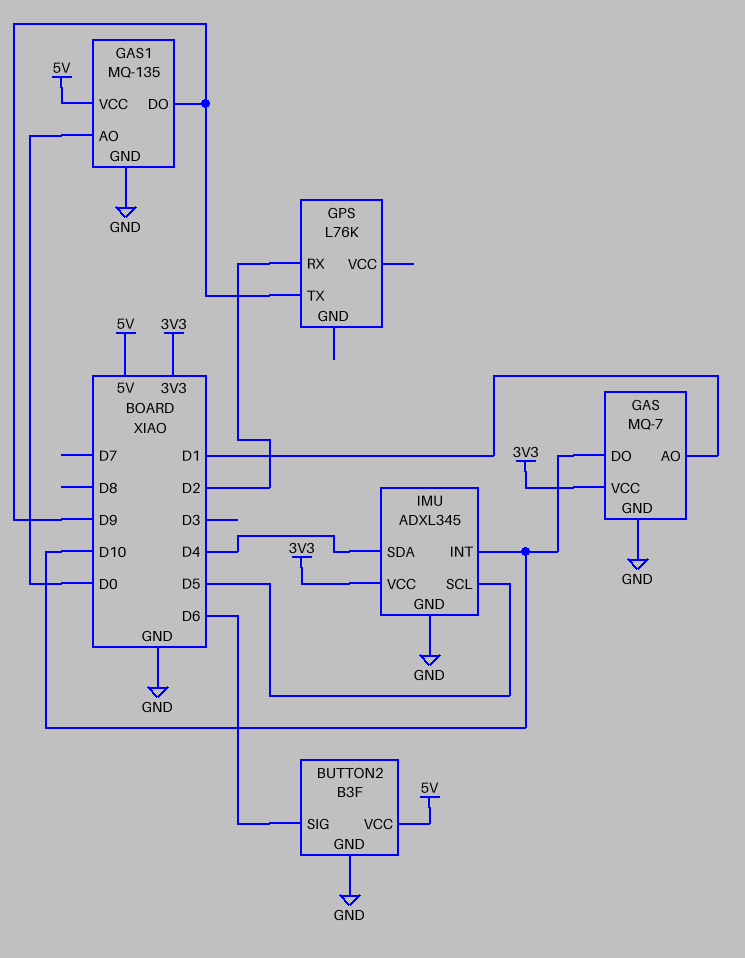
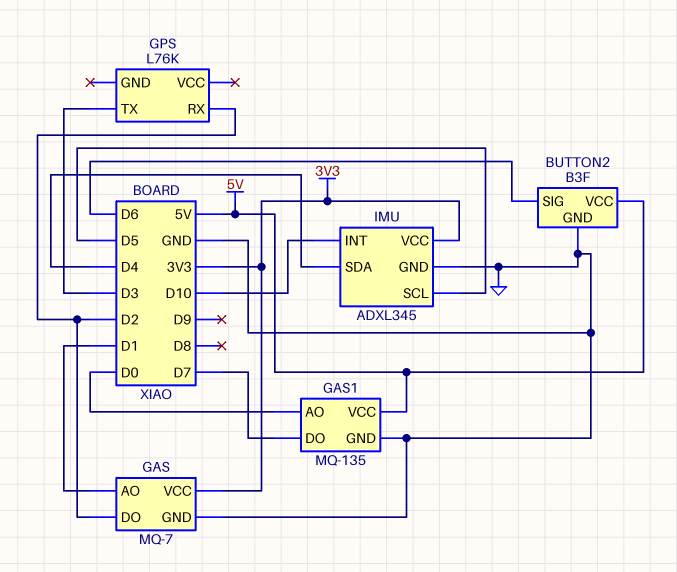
GAS pin DO: D10 -> D2
GAS1 pin DO: D9 -> D7
GPS pin TX: D9 -> D3

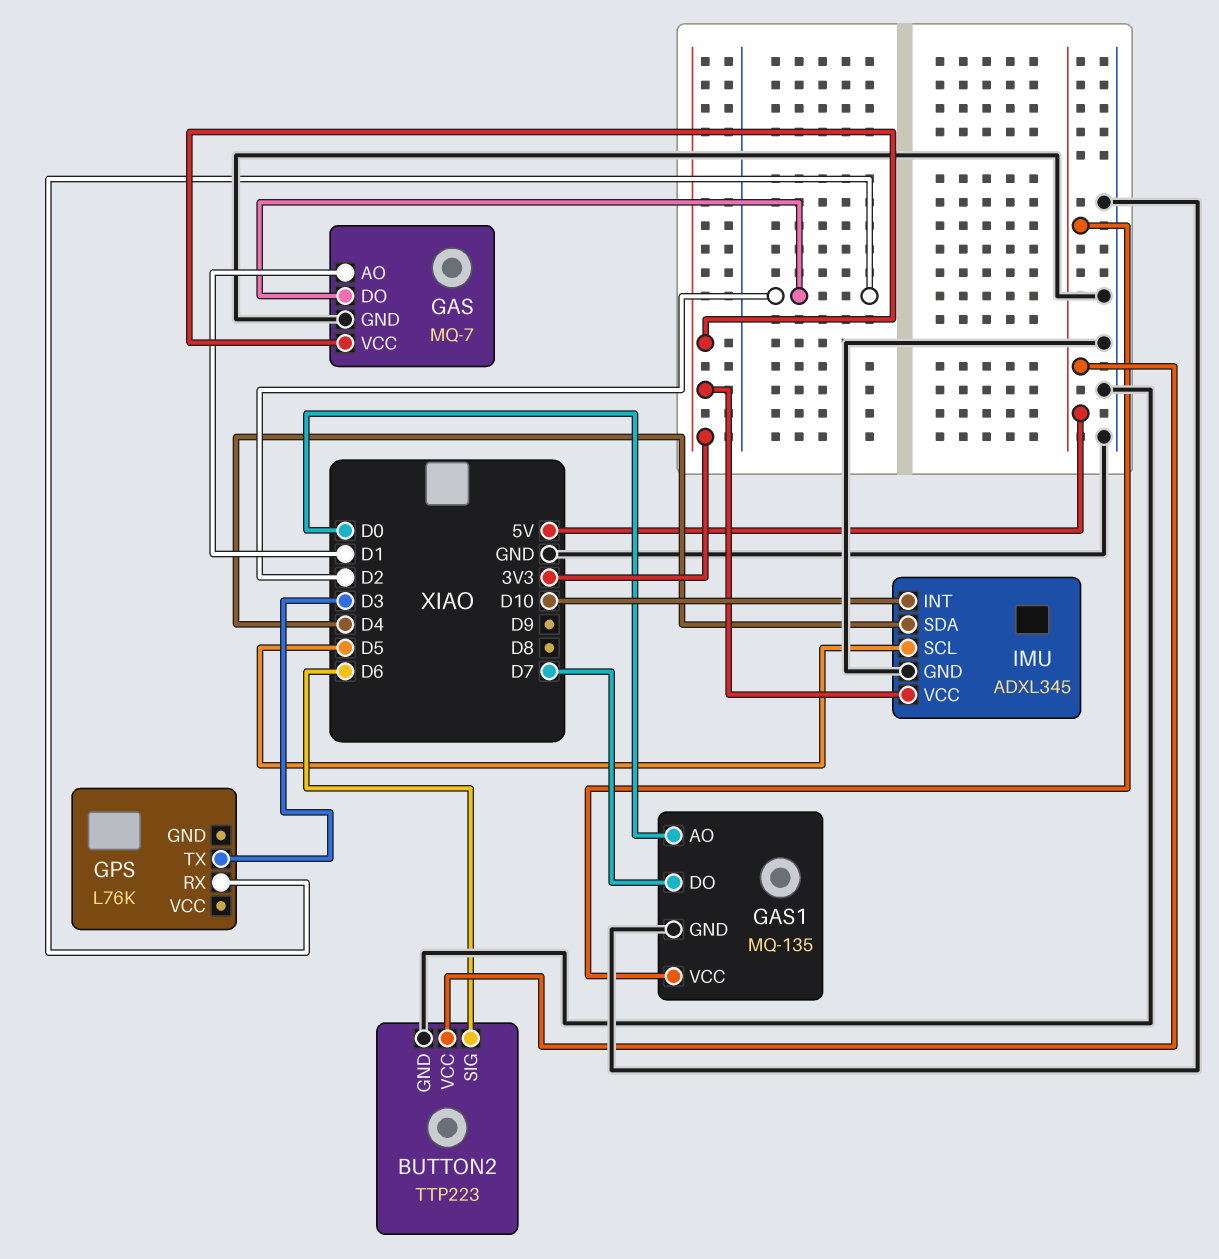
BUTTON2: B3F -> TTP223

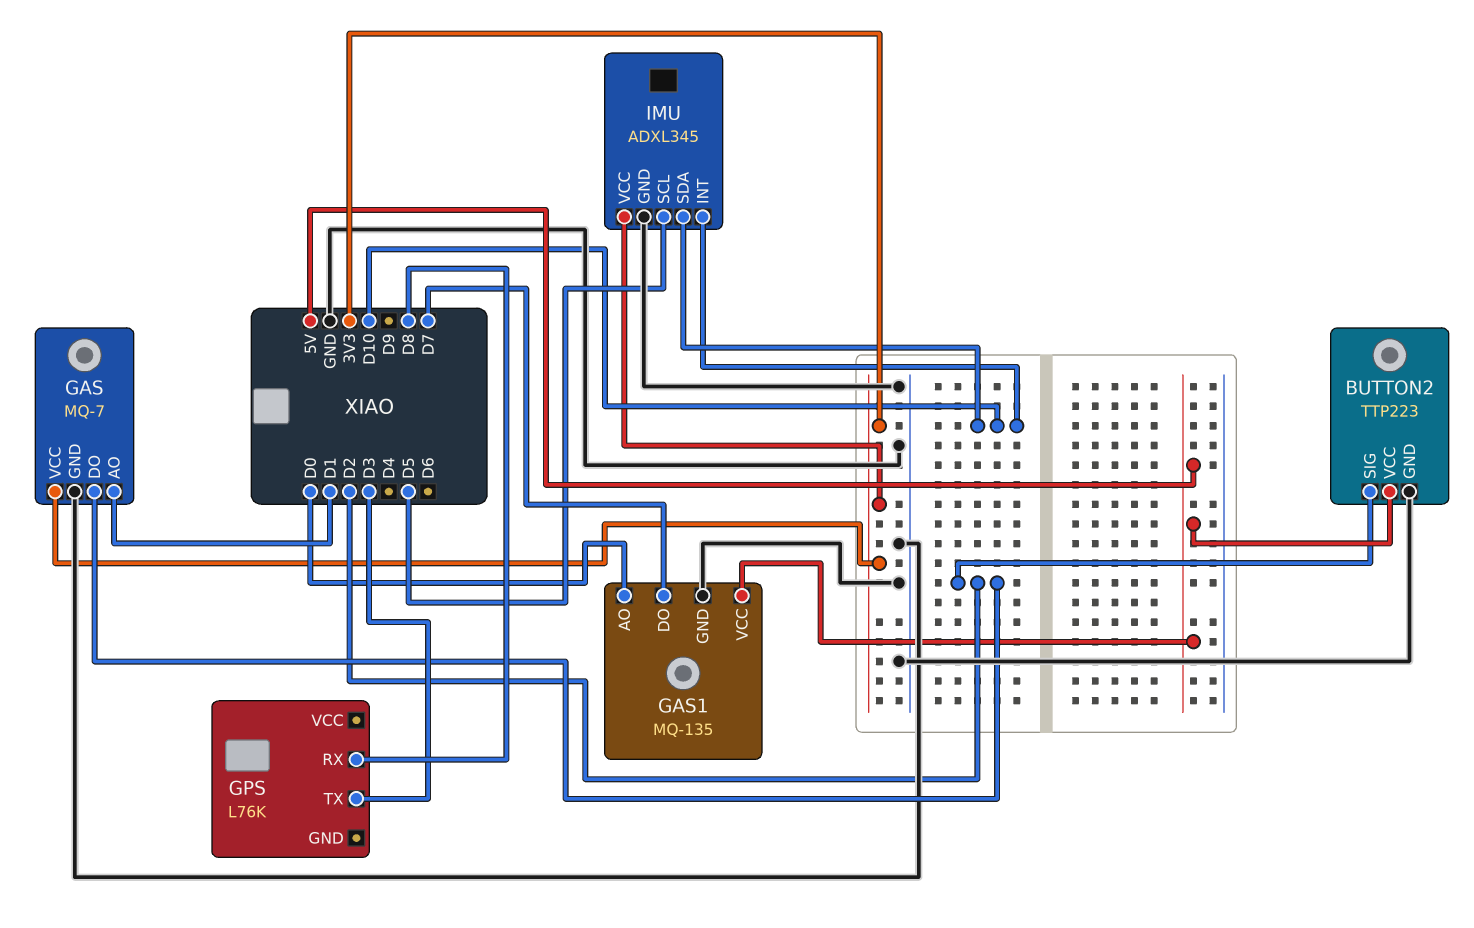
BUTTON2 pin SIG: D6 -> D2
GPS pin RX: D2 -> D8
IMU pin SDA: D4 -> D10

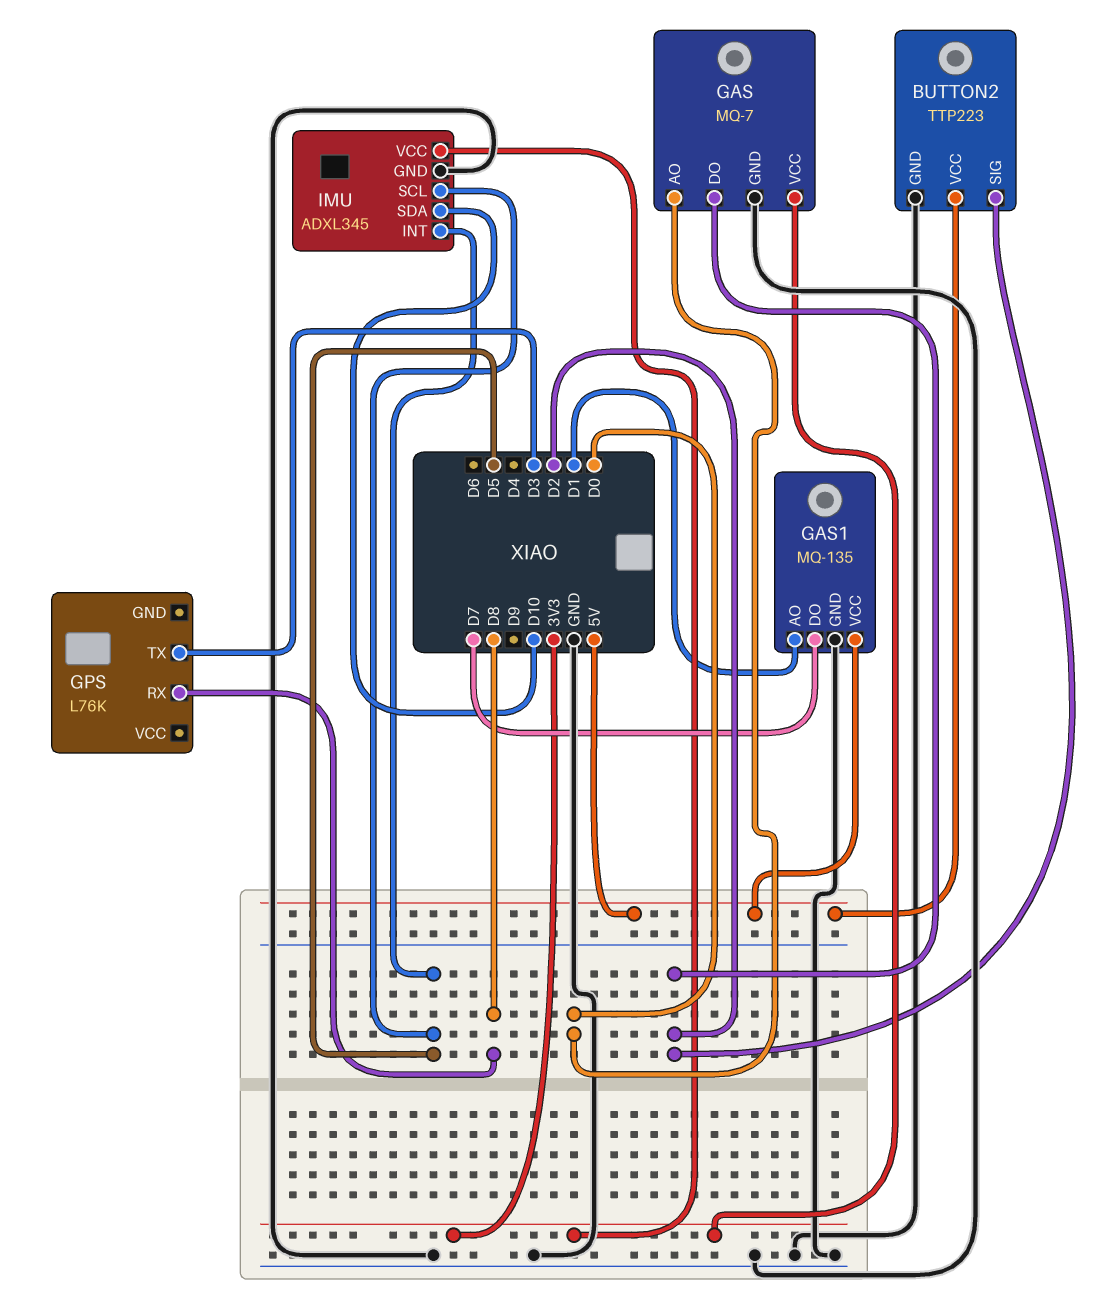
GAS pin AO: D1 -> D0
GAS1 pin AO: D0 -> D1
IMU pin INT: D10 -> D5

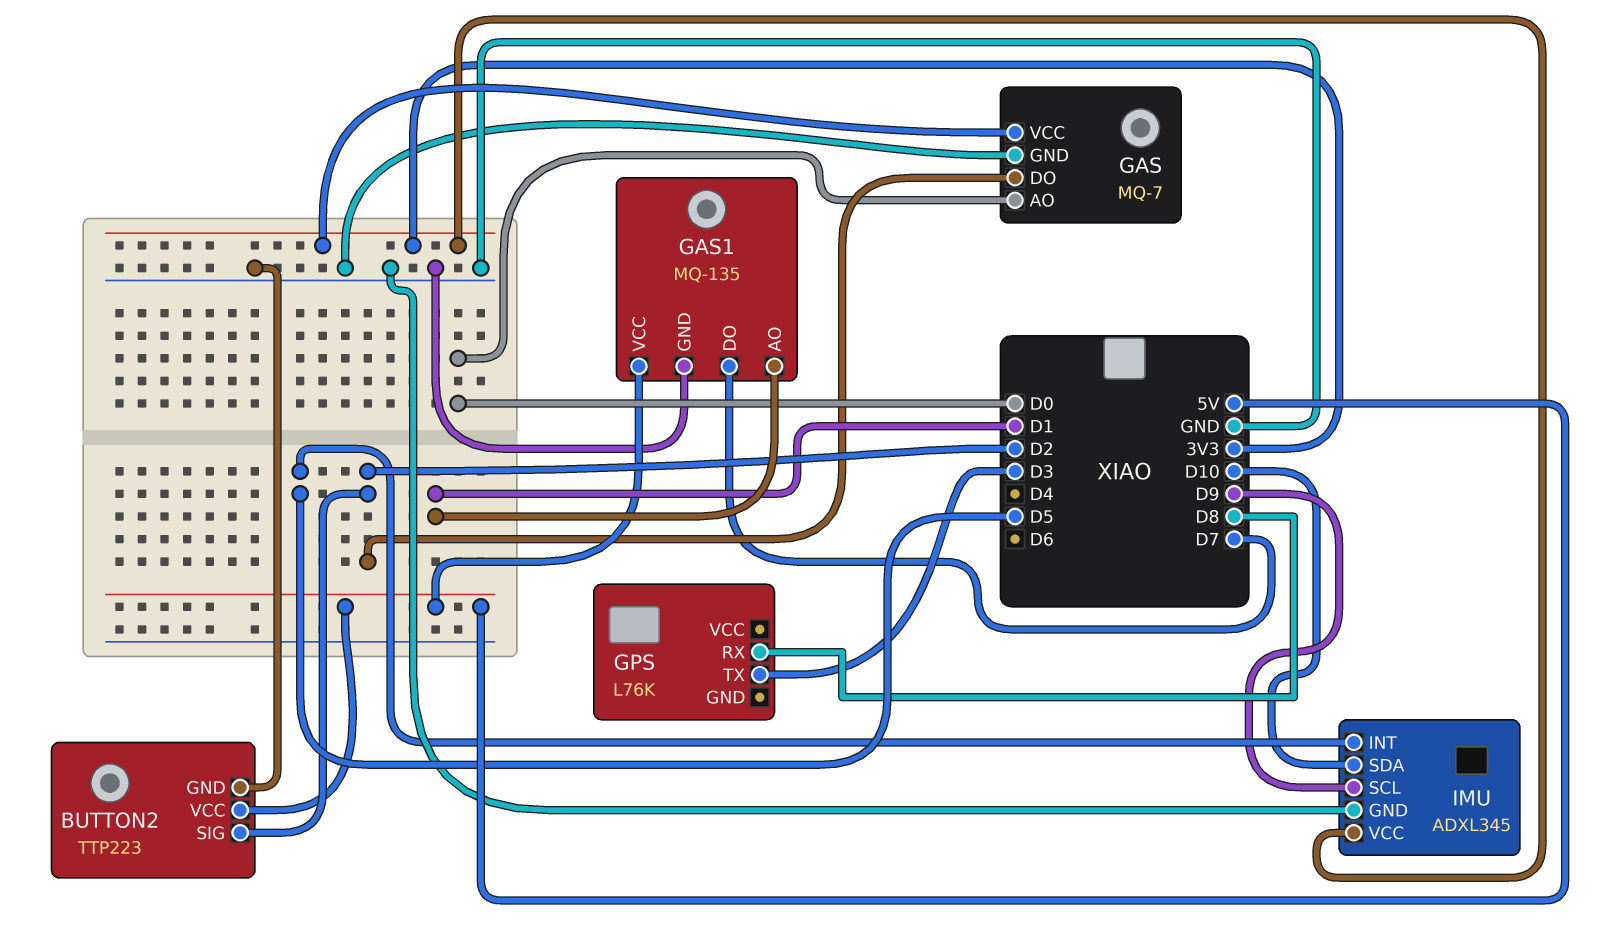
IMU pin SCL: D5 -> D9

